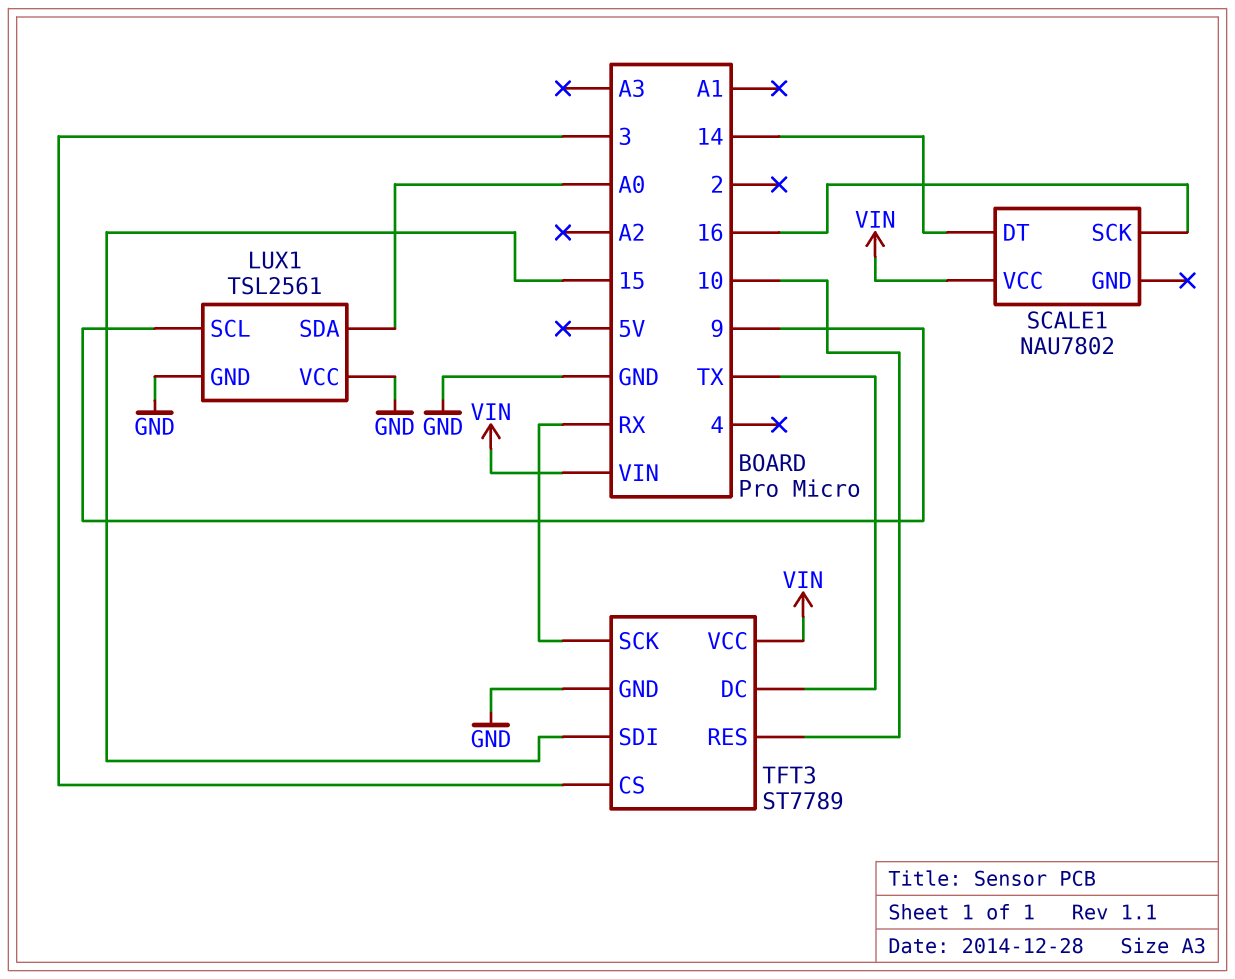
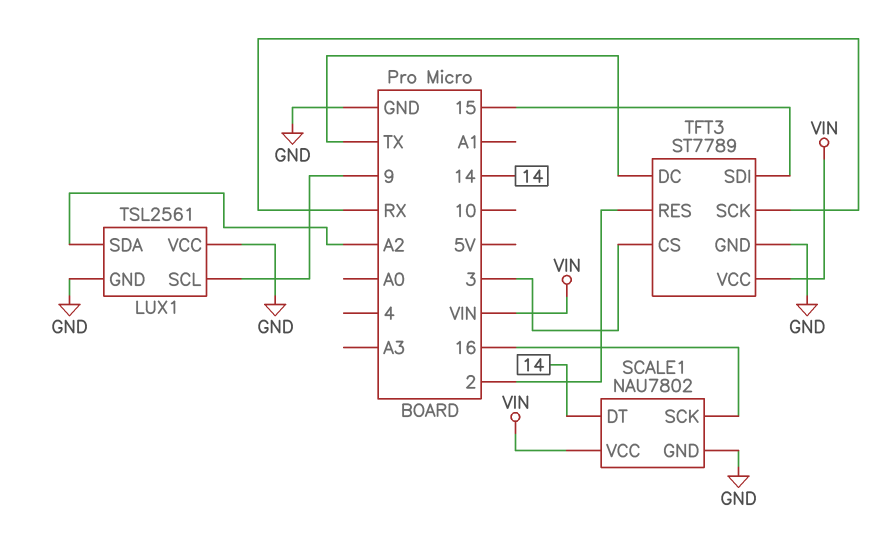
LUX1 pin SDA: A0 -> A2
SCALE1 pin GND: none -> GND
TFT3 pin RES: 10 -> 2

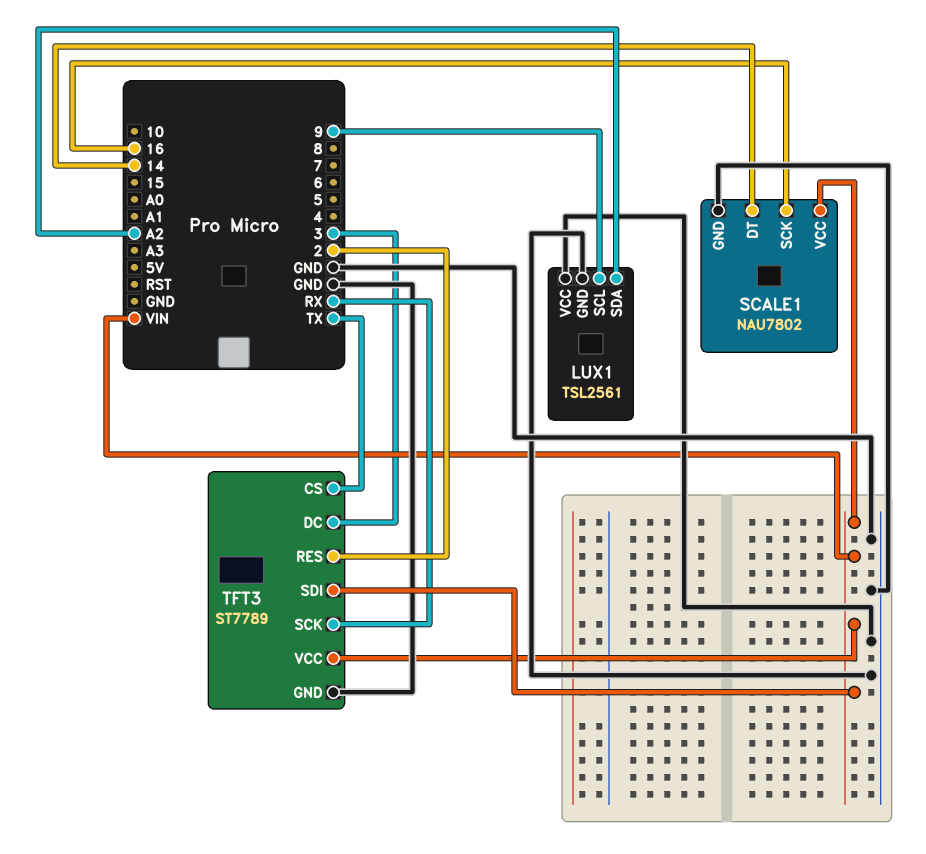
TFT3 pin CS: 3 -> TX
TFT3 pin DC: TX -> 3
TFT3 pin SDI: 15 -> VIN

